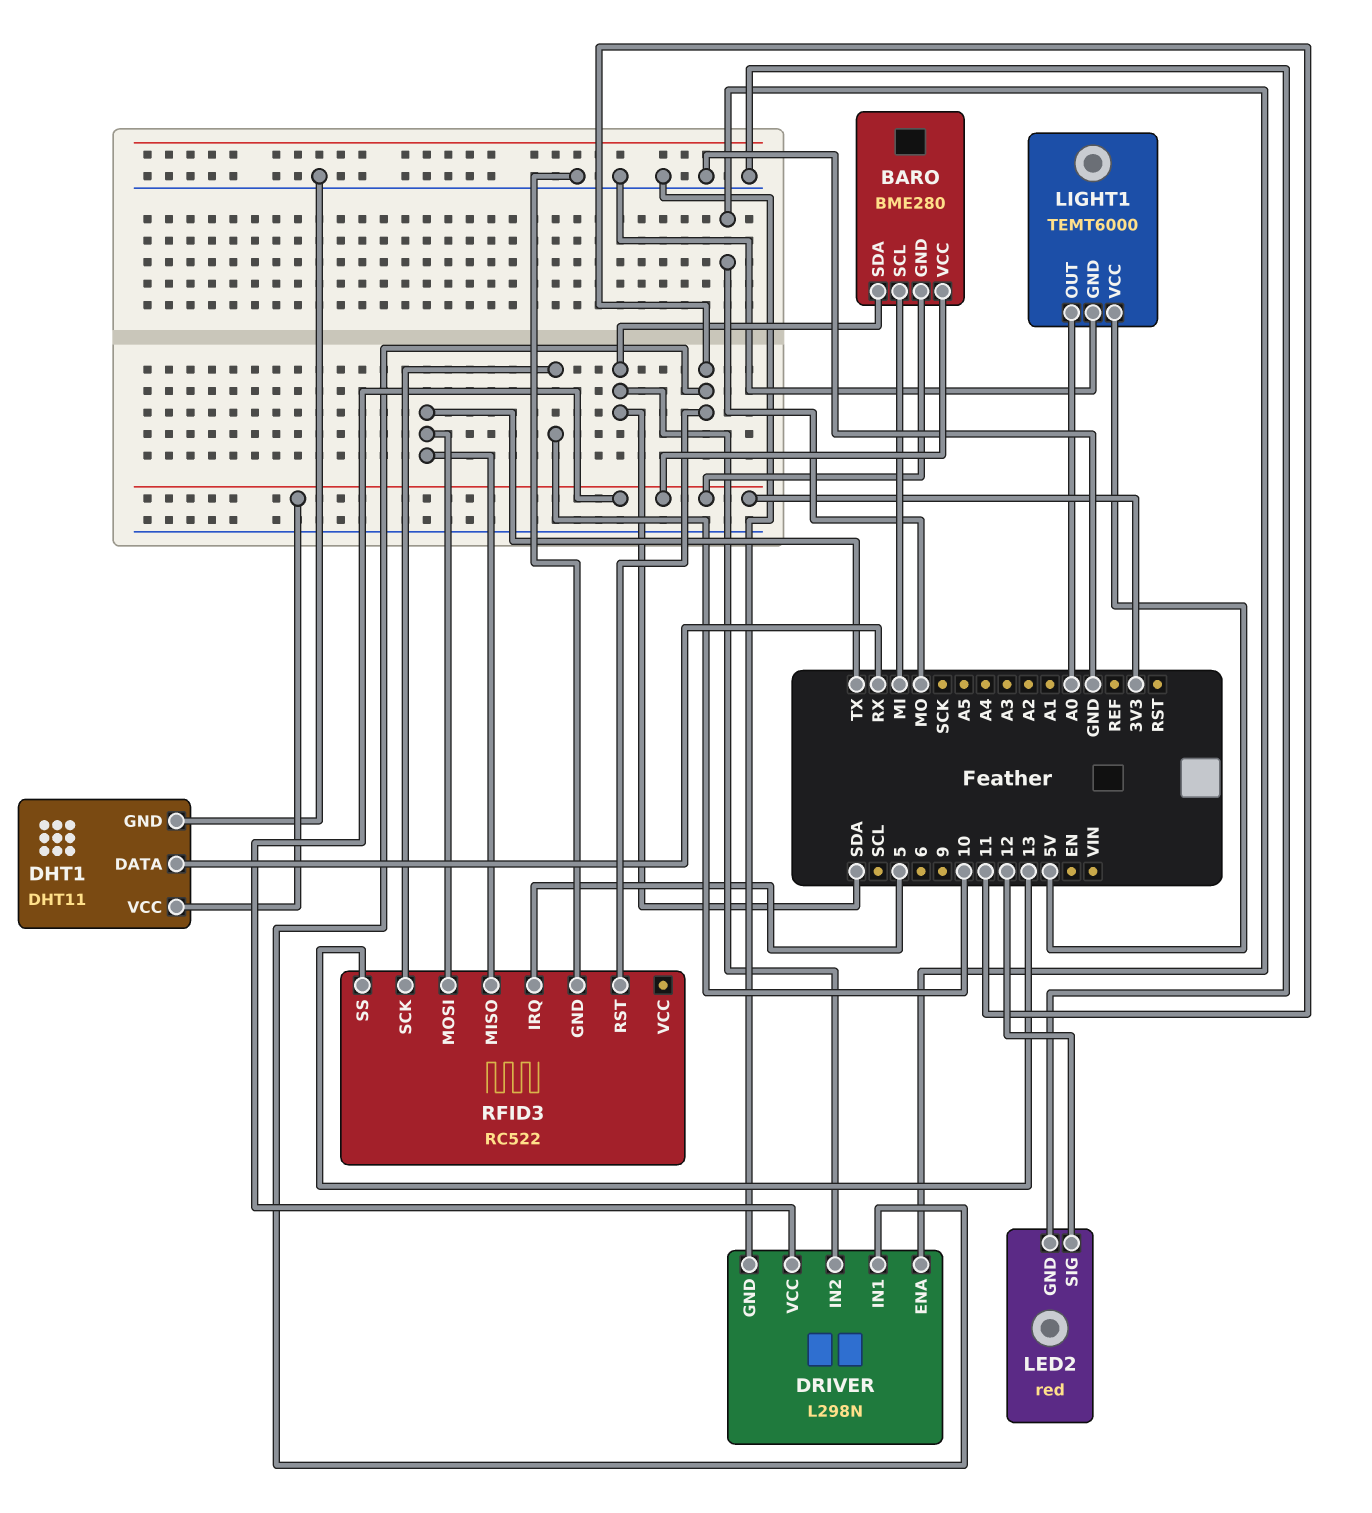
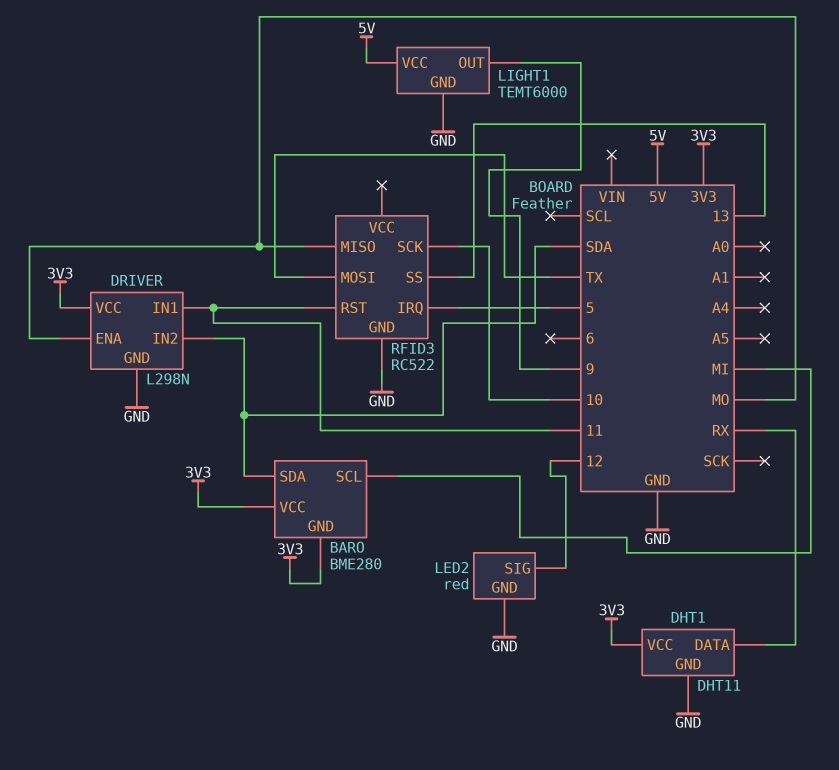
LIGHT1 pin OUT: A0 -> 9
RFID3 pin MISO: TX -> MO

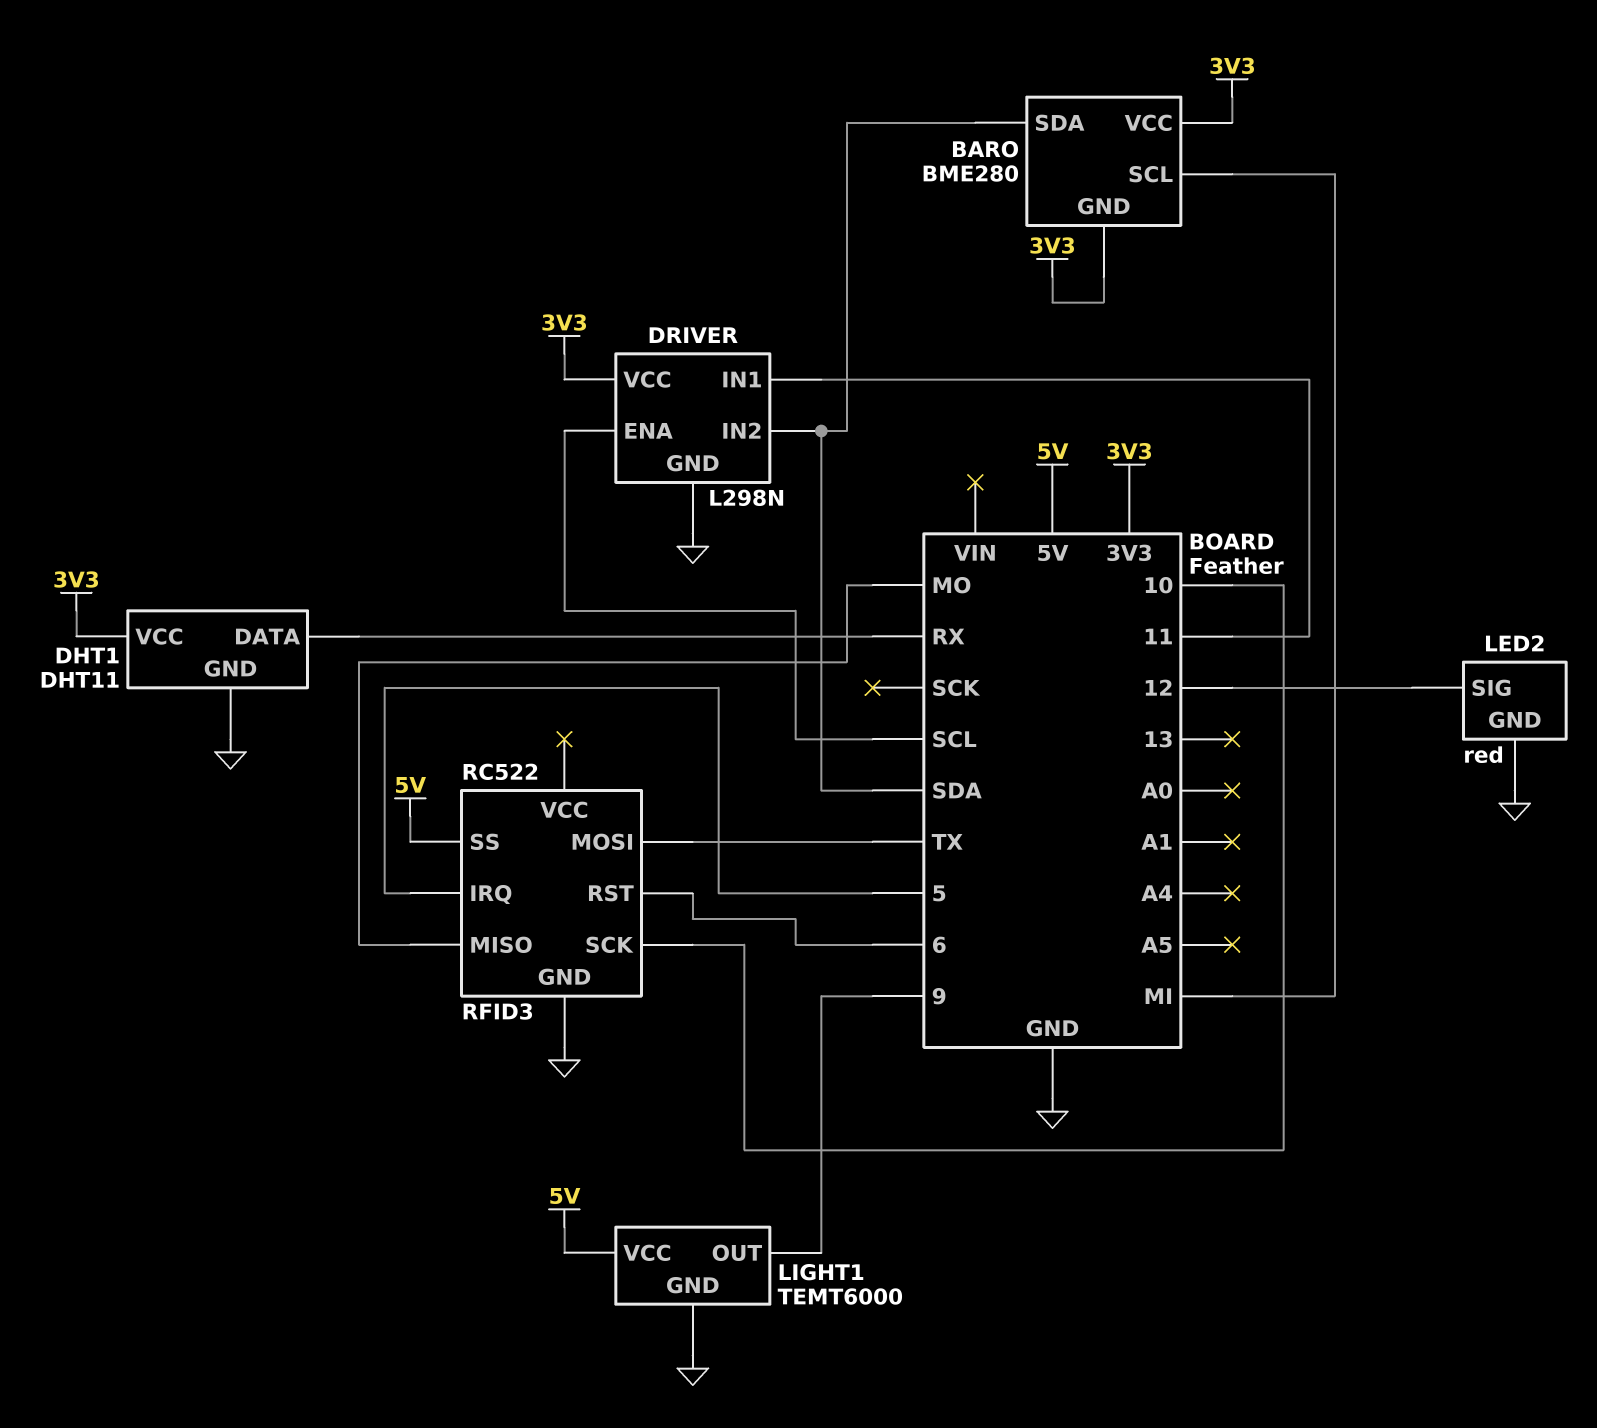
DRIVER pin ENA: MO -> SCL
RFID3 pin RST: 11 -> 6
RFID3 pin SS: 13 -> 5V

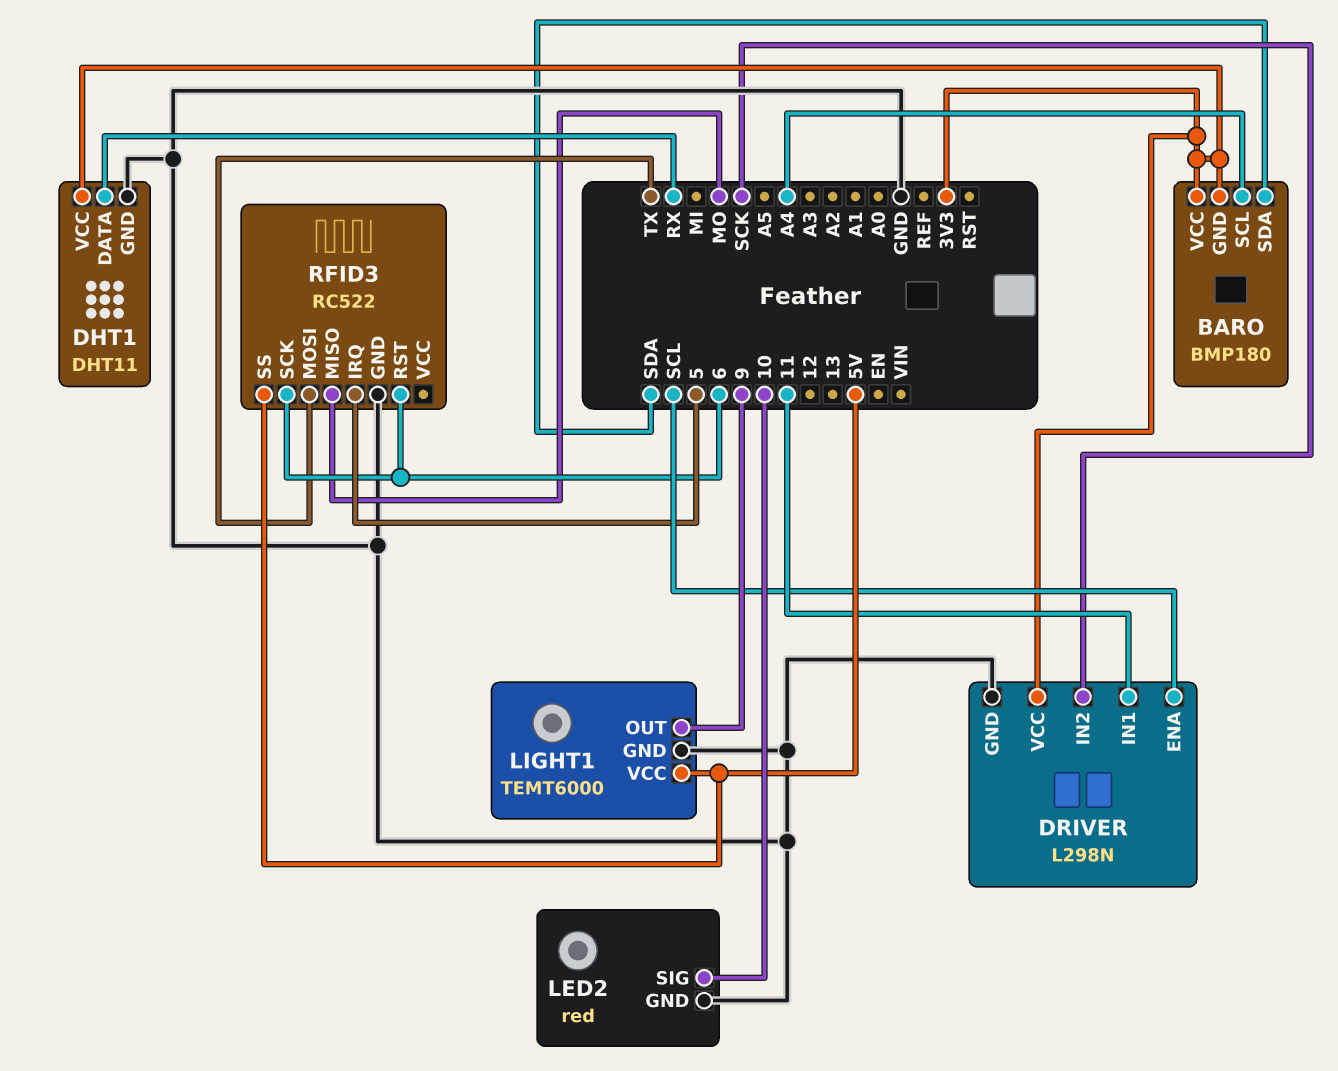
BARO: BME280 -> BMP180
BARO pin SCL: MI -> A4
DRIVER pin IN2: SDA -> SCK
LED2 pin SIG: 12 -> 10
RFID3 pin SCK: 10 -> 6

